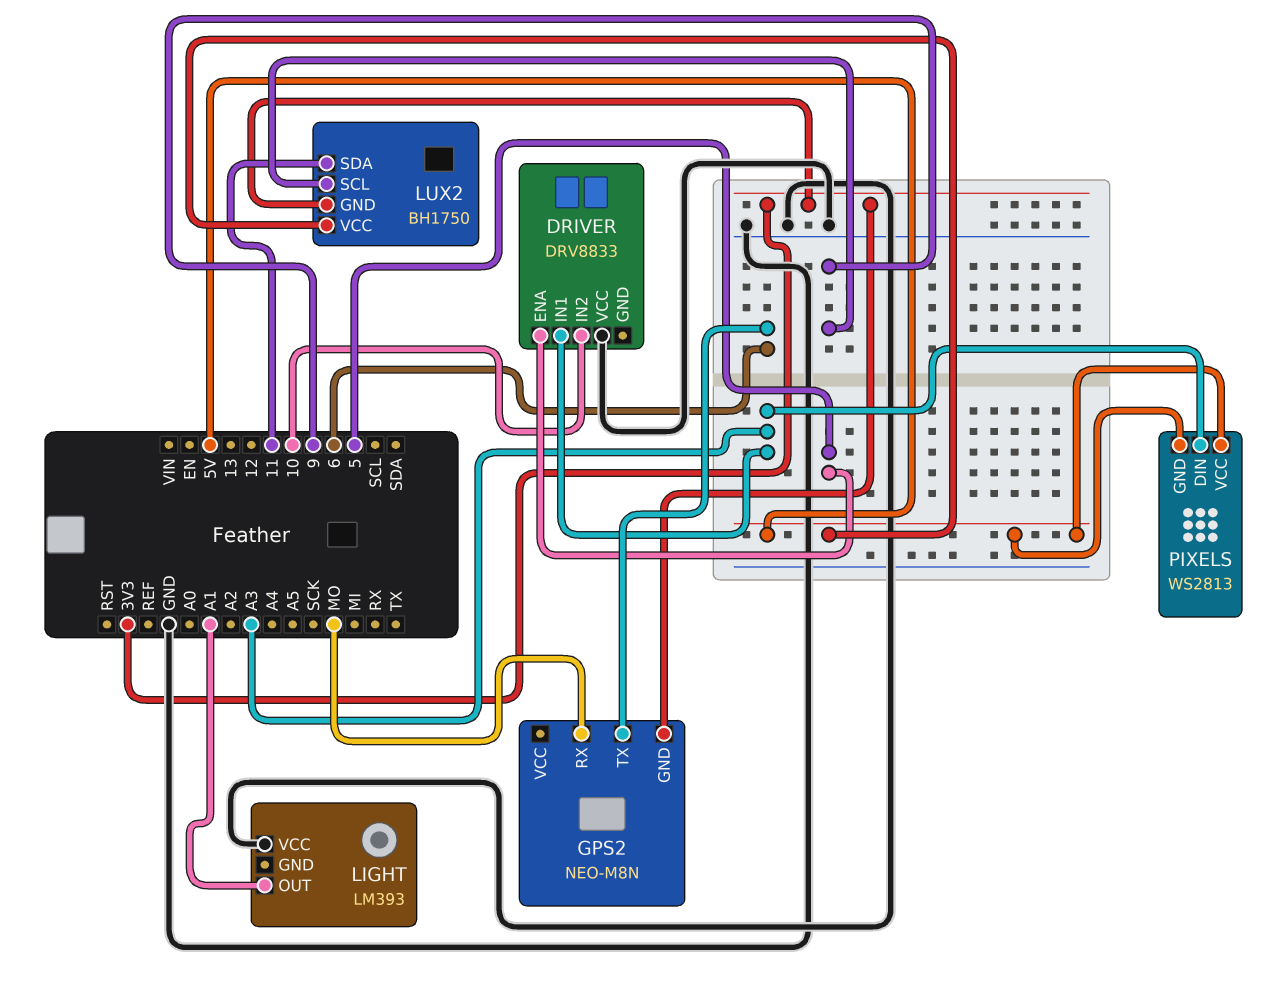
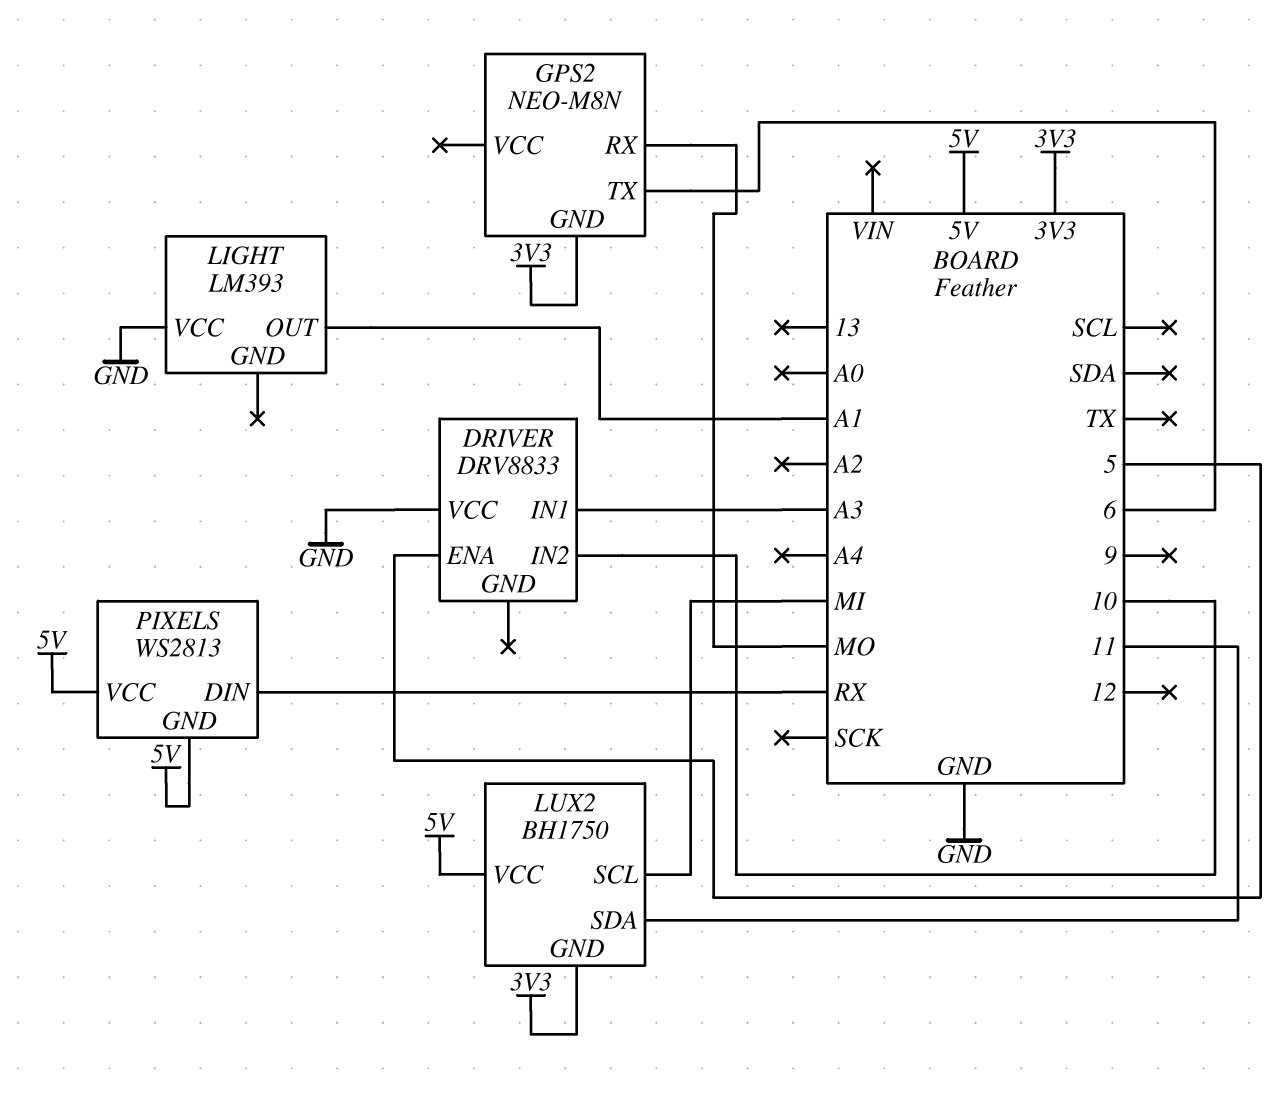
LUX2 pin SCL: 9 -> MI
PIXELS pin DIN: A3 -> RX

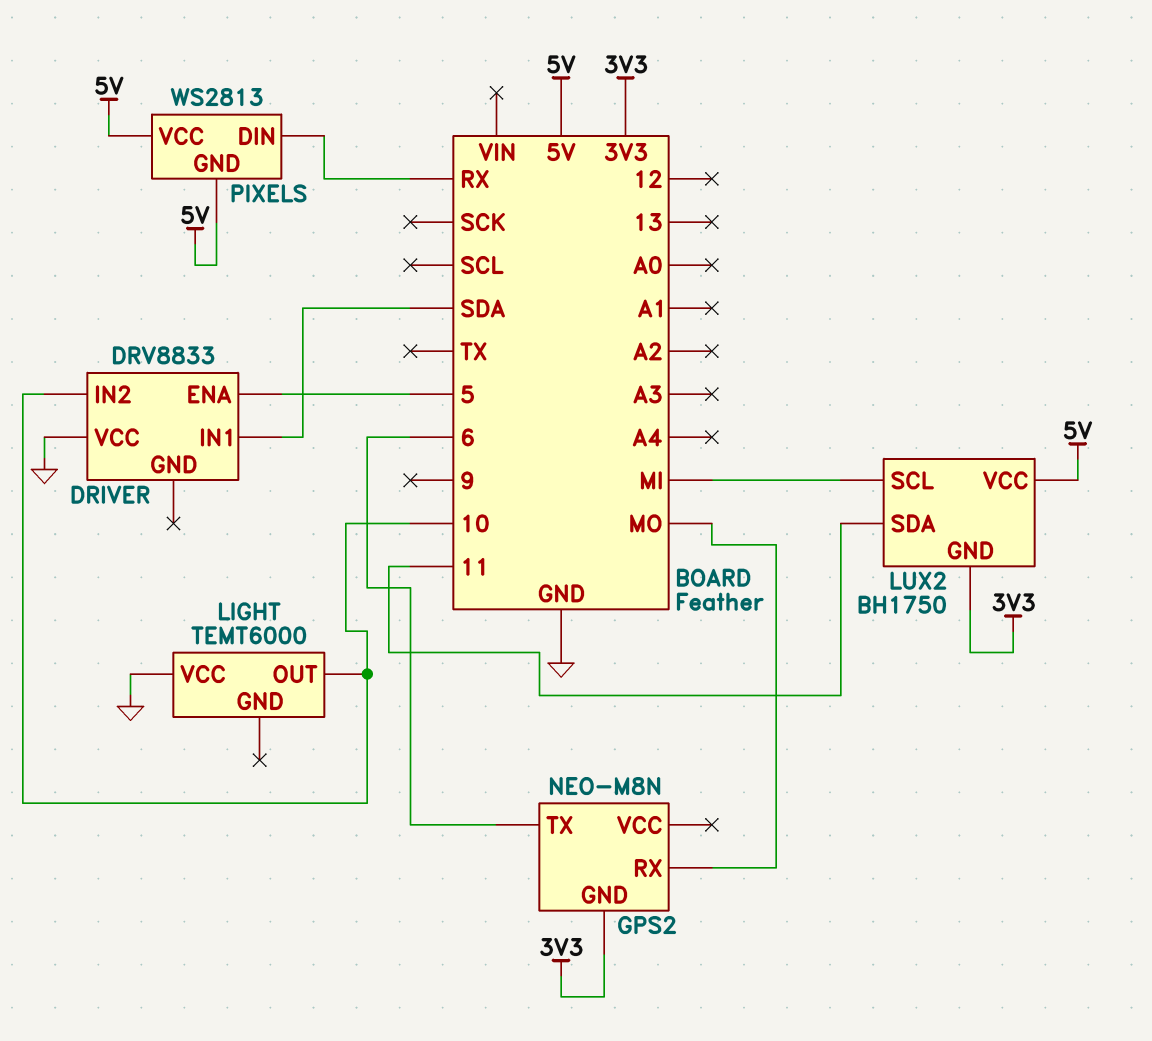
DRIVER pin IN1: A3 -> SDA
LIGHT: LM393 -> TEMT6000
LIGHT pin OUT: A1 -> 10

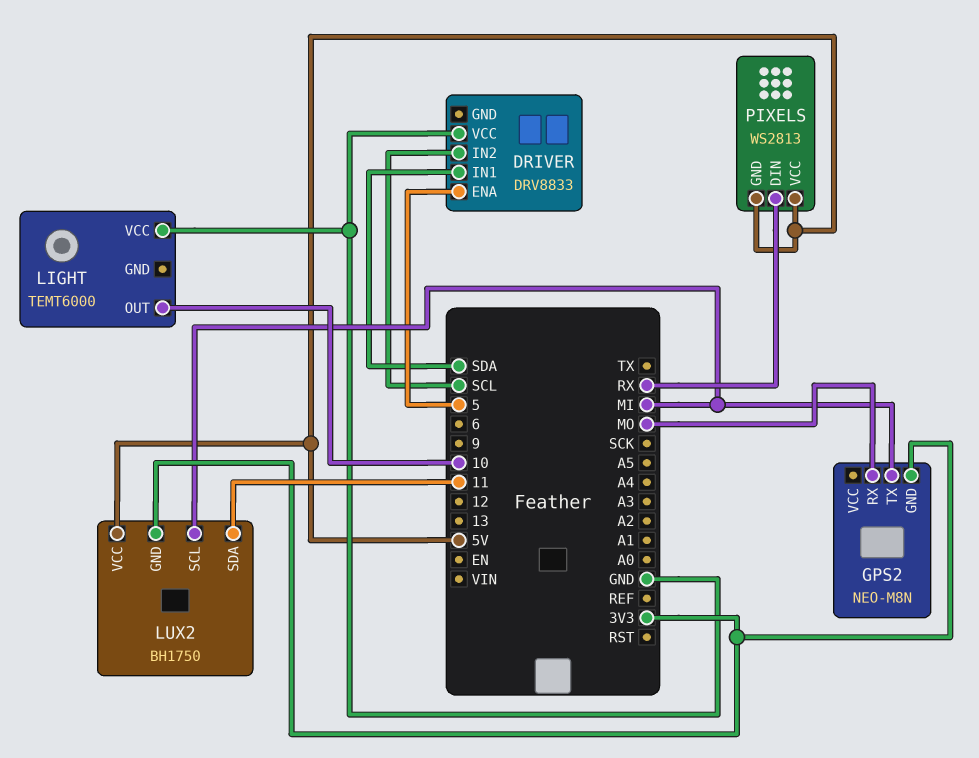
DRIVER pin IN2: 10 -> SCL
GPS2 pin TX: 6 -> MI

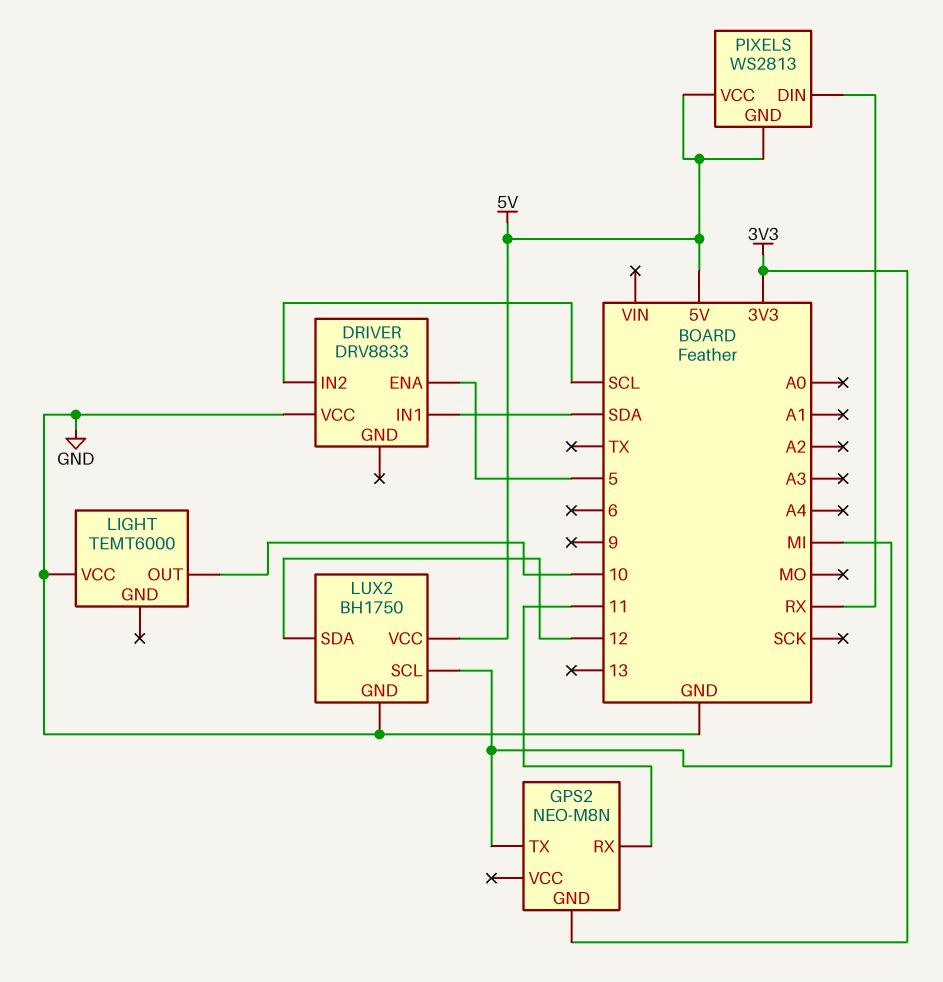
GPS2 pin RX: MO -> 11
LUX2 pin GND: 3V3 -> GND
LUX2 pin SDA: 11 -> 12

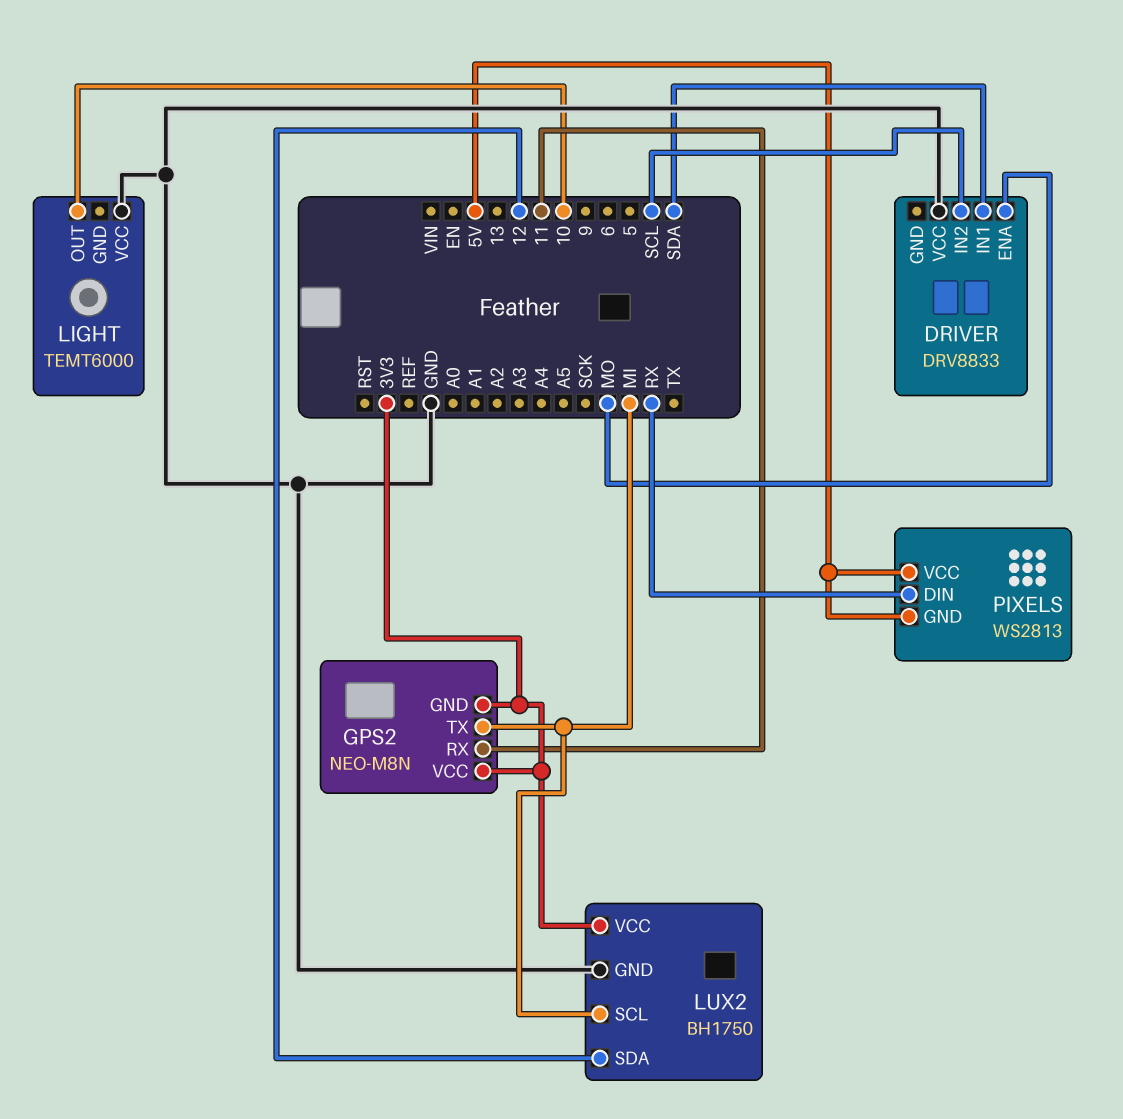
DRIVER pin ENA: 5 -> MO
GPS2 pin VCC: none -> 3V3
LUX2 pin VCC: 5V -> 3V3

